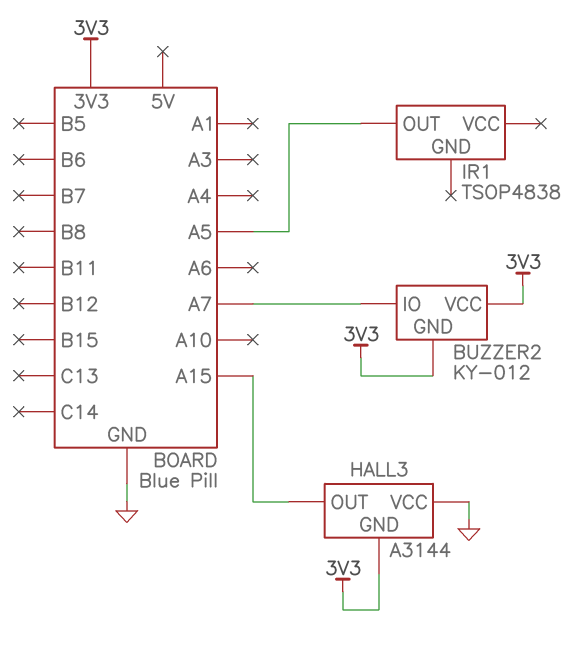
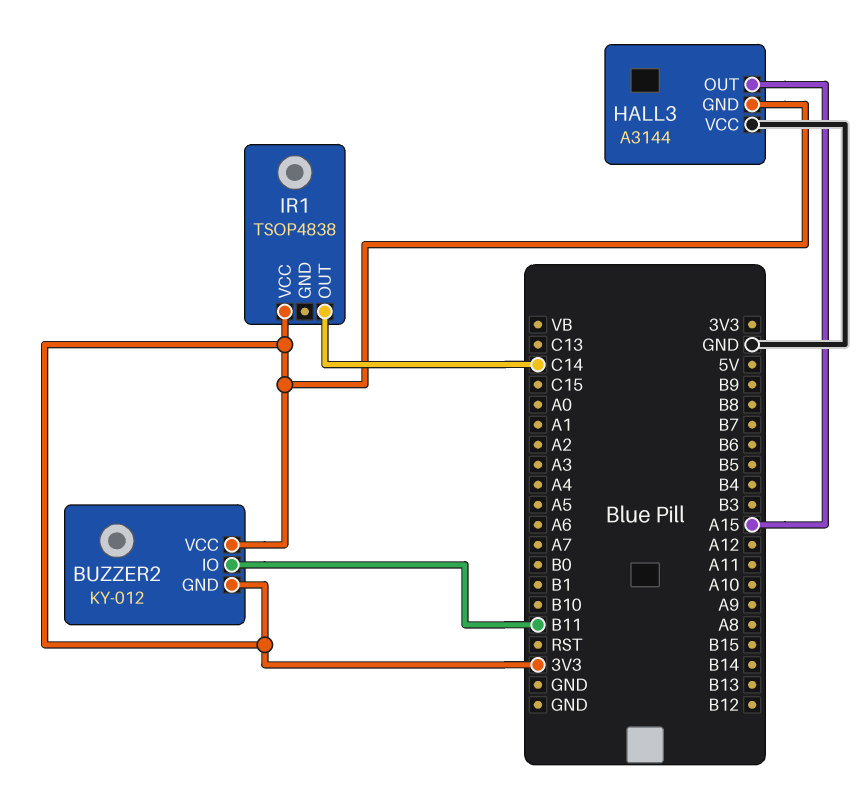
BUZZER2 pin IO: A7 -> B11
IR1 pin OUT: A5 -> C14
IR1 pin VCC: none -> 3V3

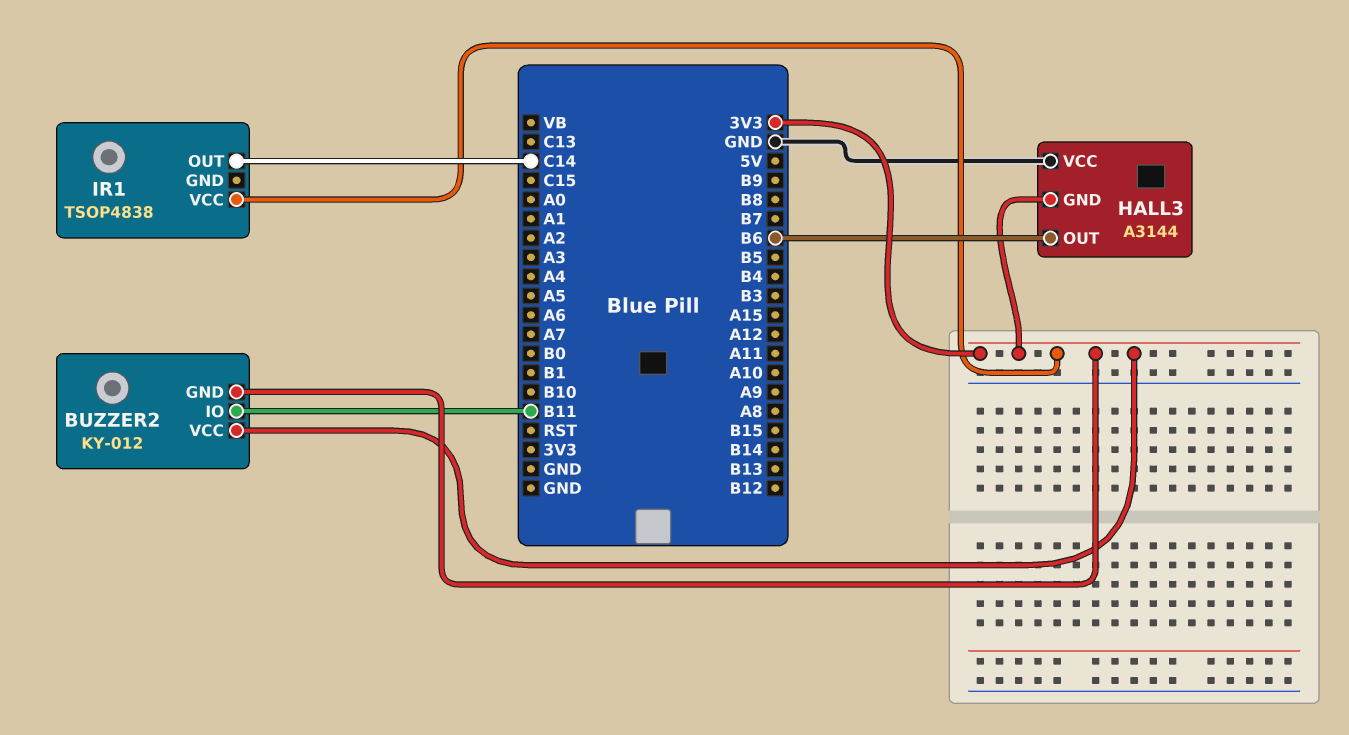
HALL3 pin OUT: A15 -> B6

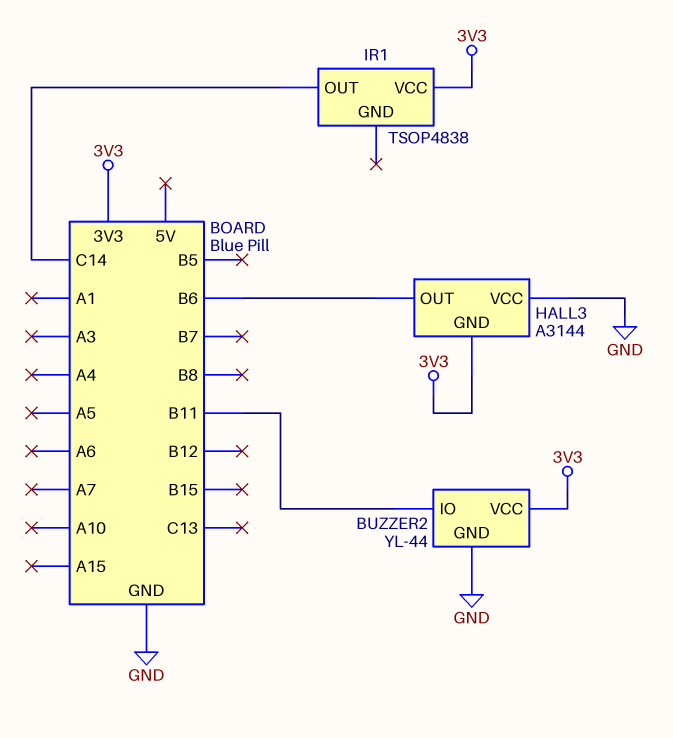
BUZZER2: KY-012 -> YL-44
BUZZER2 pin GND: 3V3 -> GND

